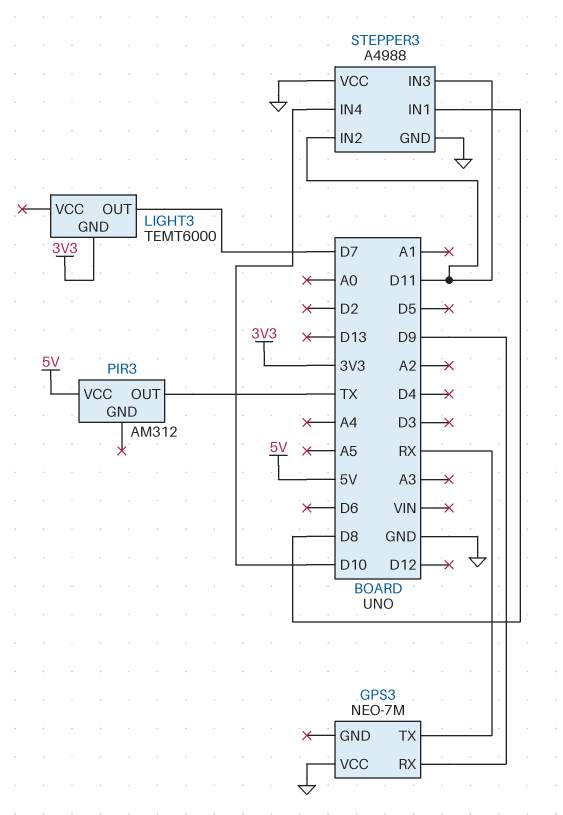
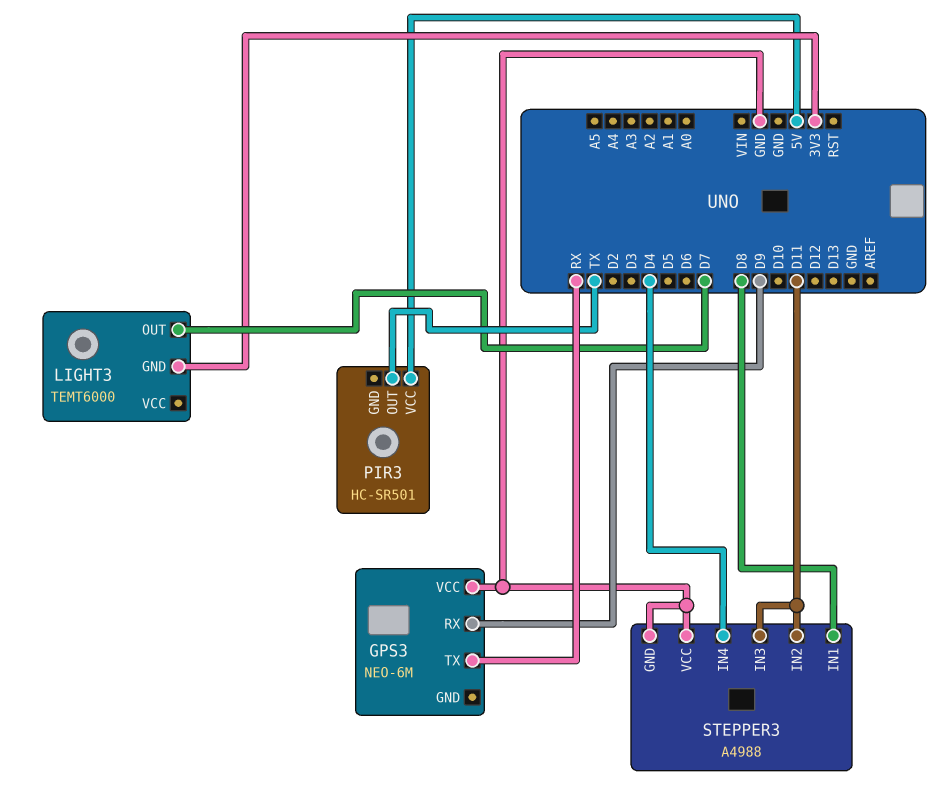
GPS3: NEO-7M -> NEO-6M
PIR3: AM312 -> HC-SR501
STEPPER3 pin IN4: D10 -> D4

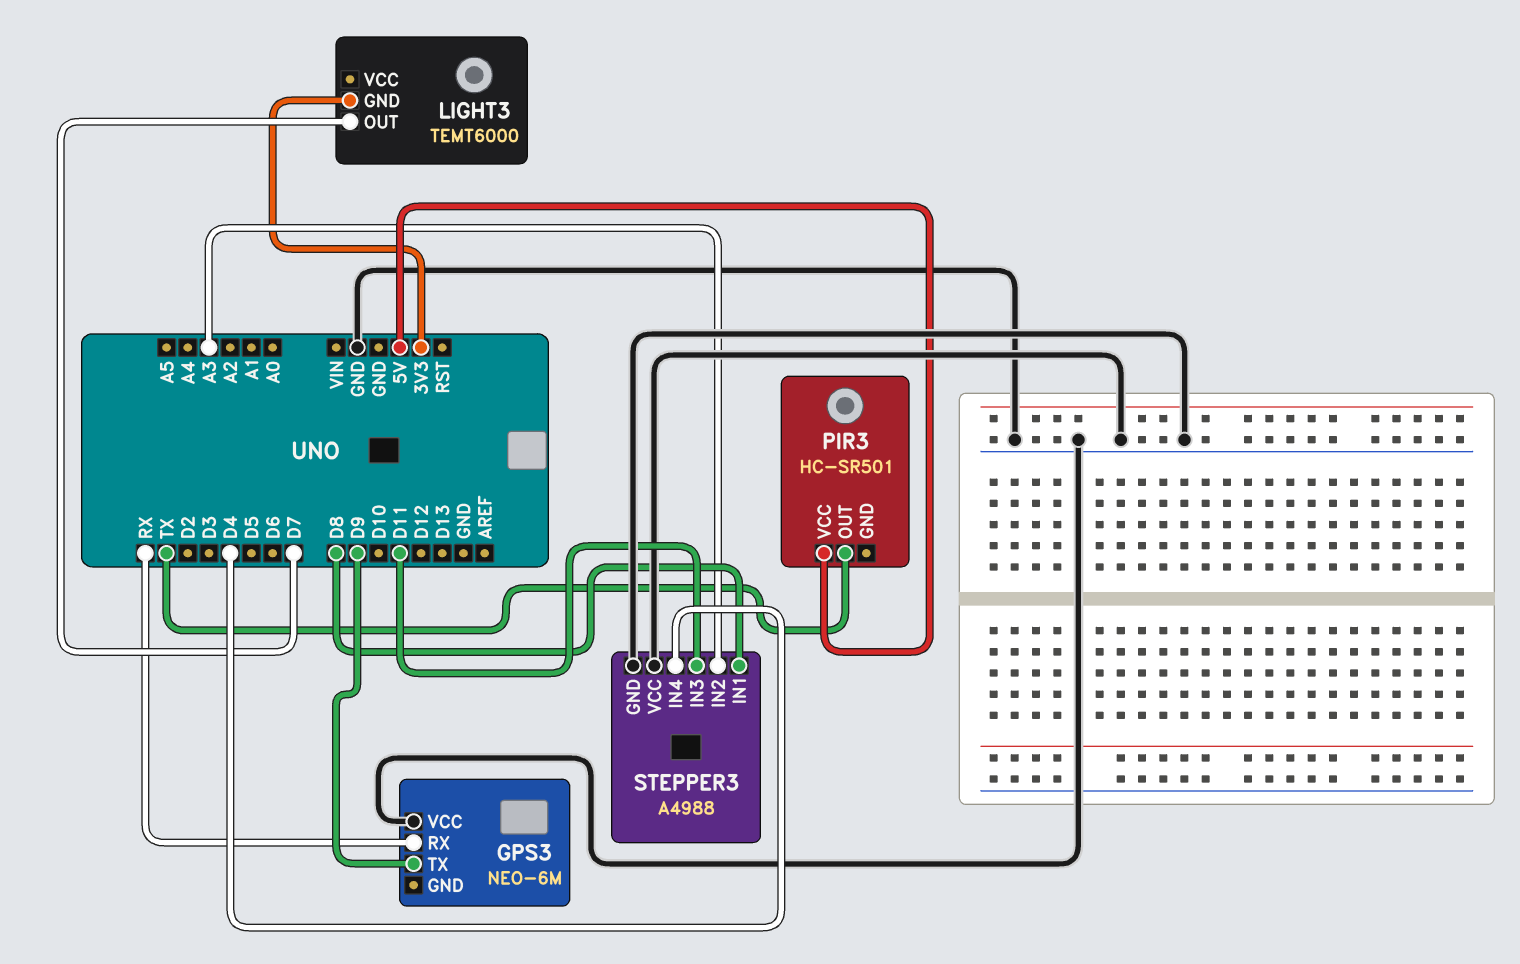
GPS3 pin RX: D9 -> RX
GPS3 pin TX: RX -> D9
STEPPER3 pin IN2: D11 -> A3

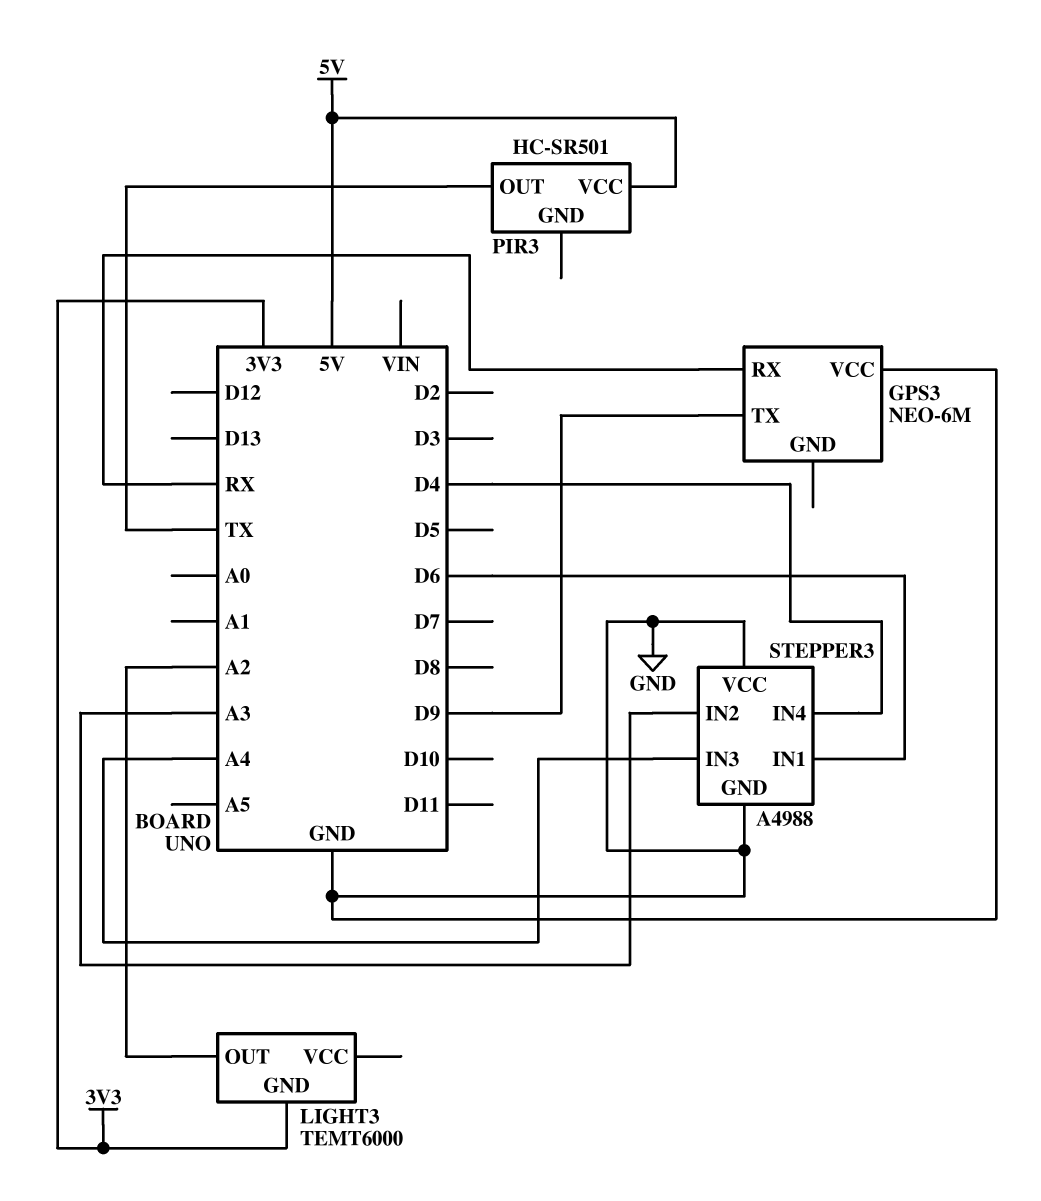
LIGHT3 pin OUT: D7 -> A2
STEPPER3 pin IN1: D8 -> D6
STEPPER3 pin IN3: D11 -> A4

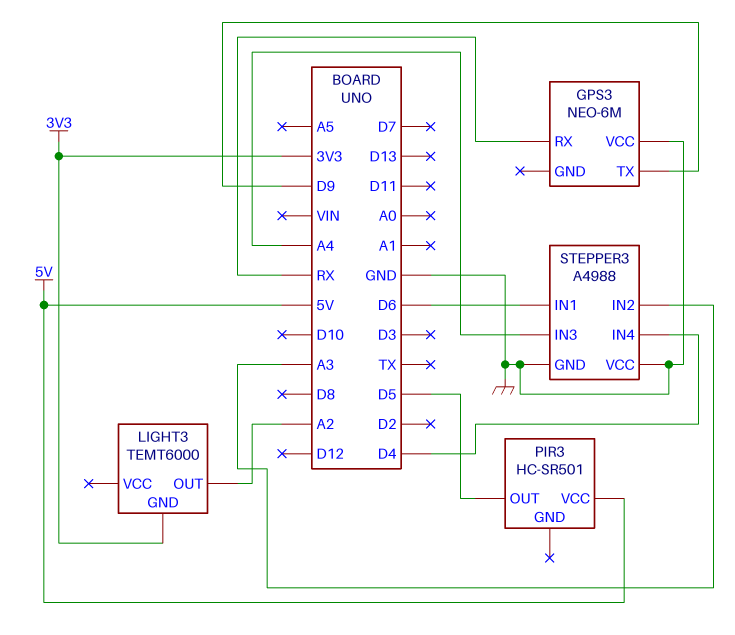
PIR3 pin OUT: TX -> D5

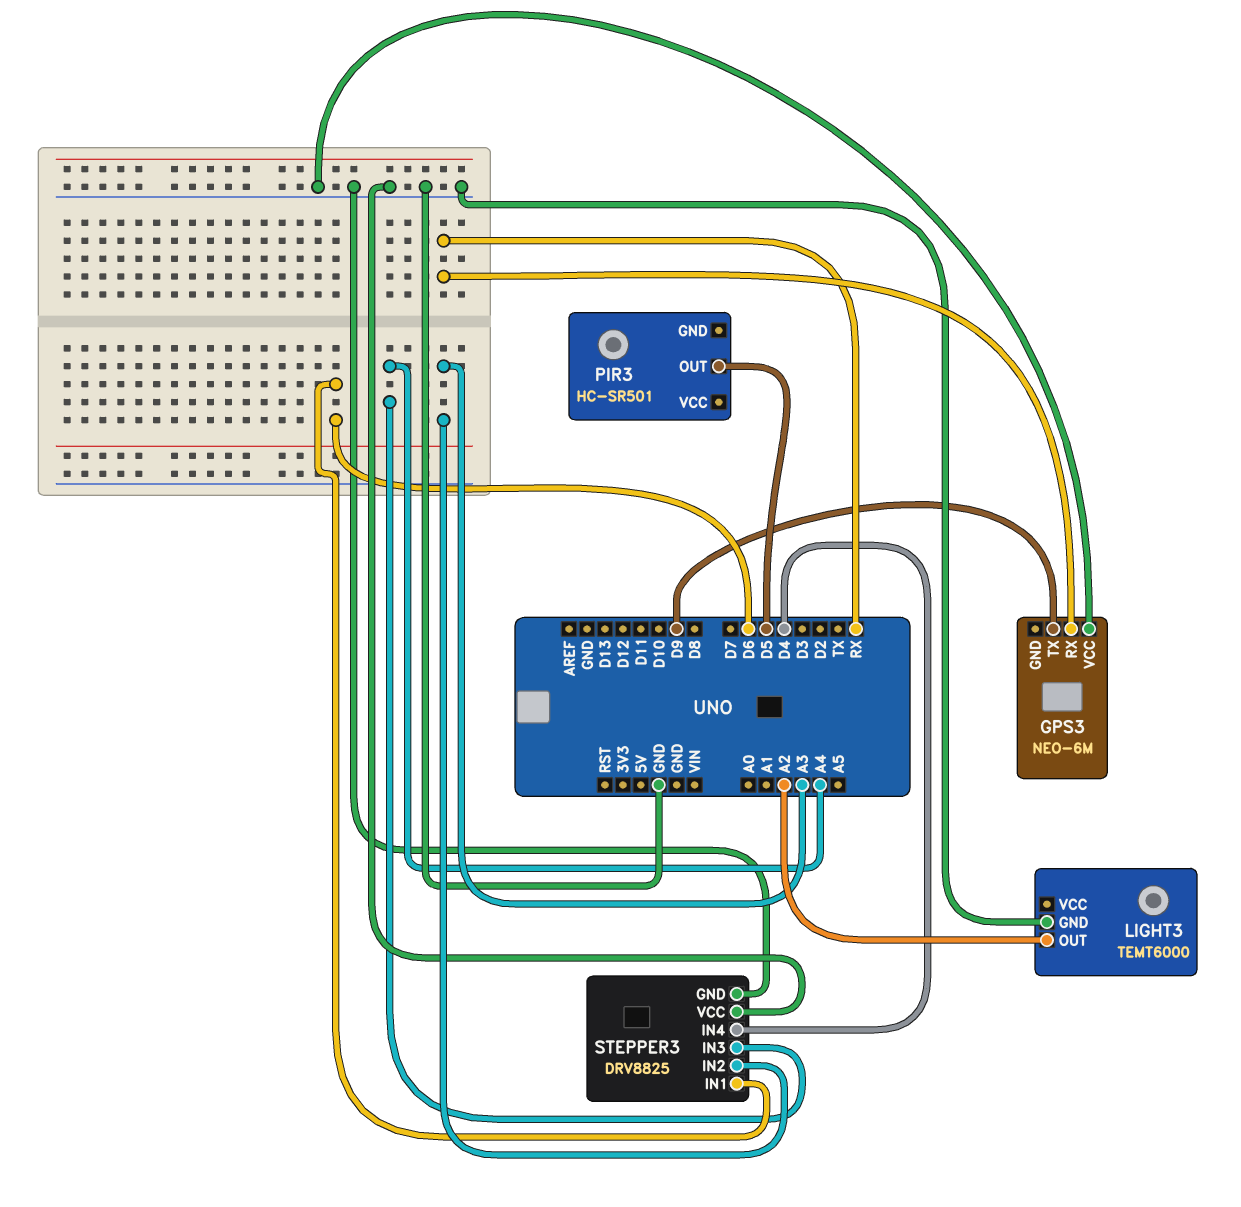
LIGHT3 pin GND: 3V3 -> GND
PIR3 pin VCC: 5V -> none
STEPPER3: A4988 -> DRV8825

